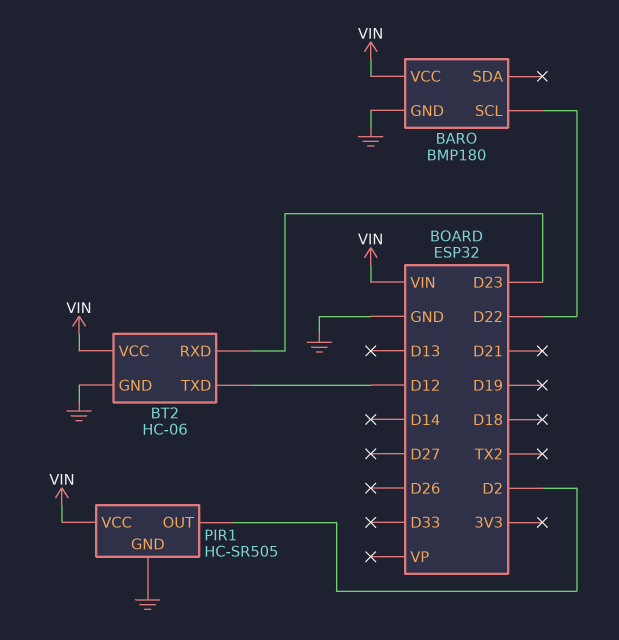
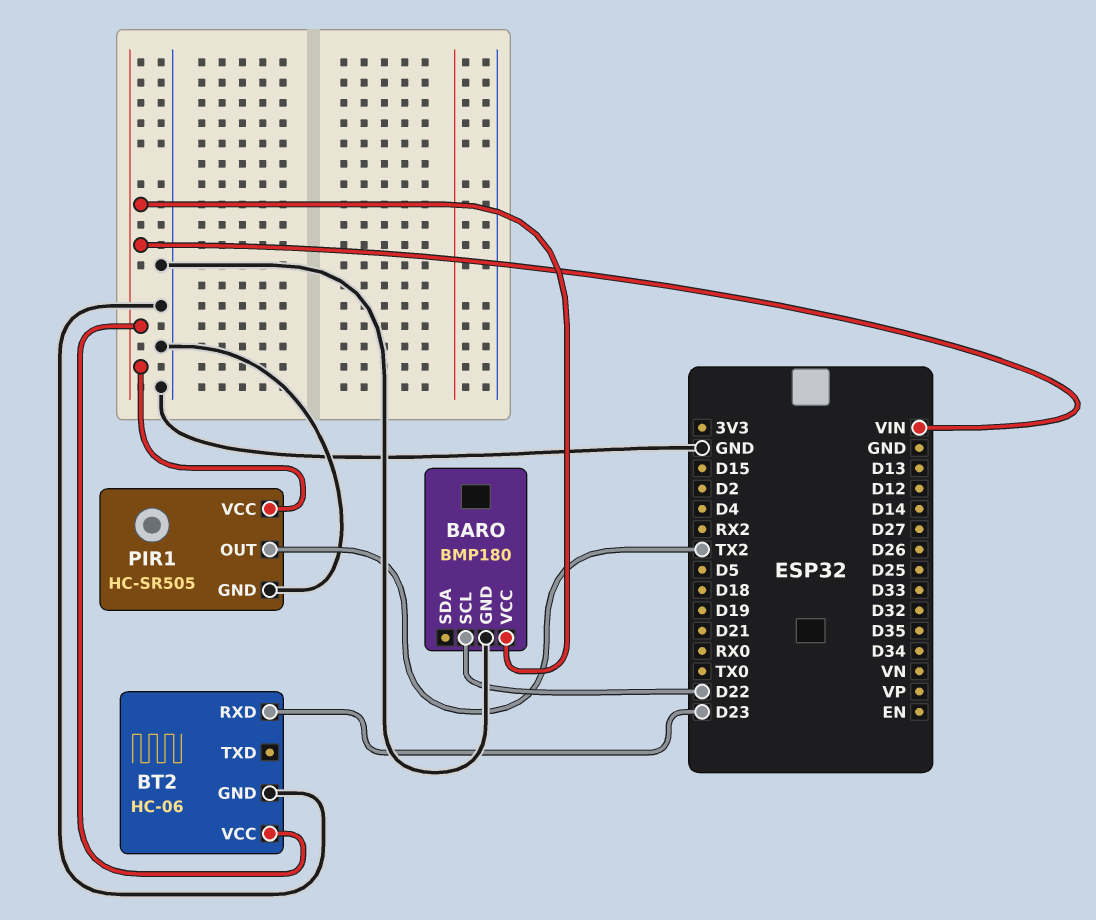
BT2 pin TXD: D12 -> none
PIR1 pin OUT: D2 -> TX2

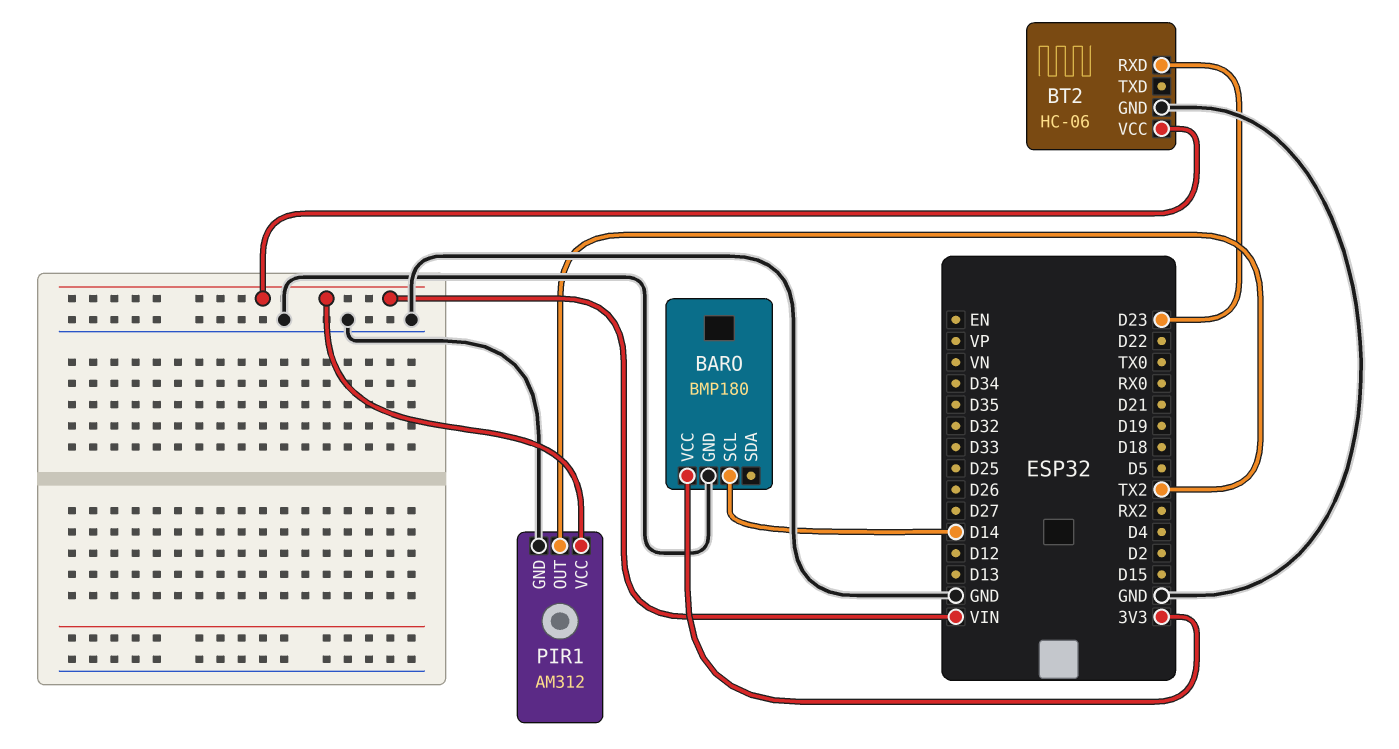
BARO pin SCL: D22 -> D14
BARO pin VCC: VIN -> 3V3
PIR1: HC-SR505 -> AM312

